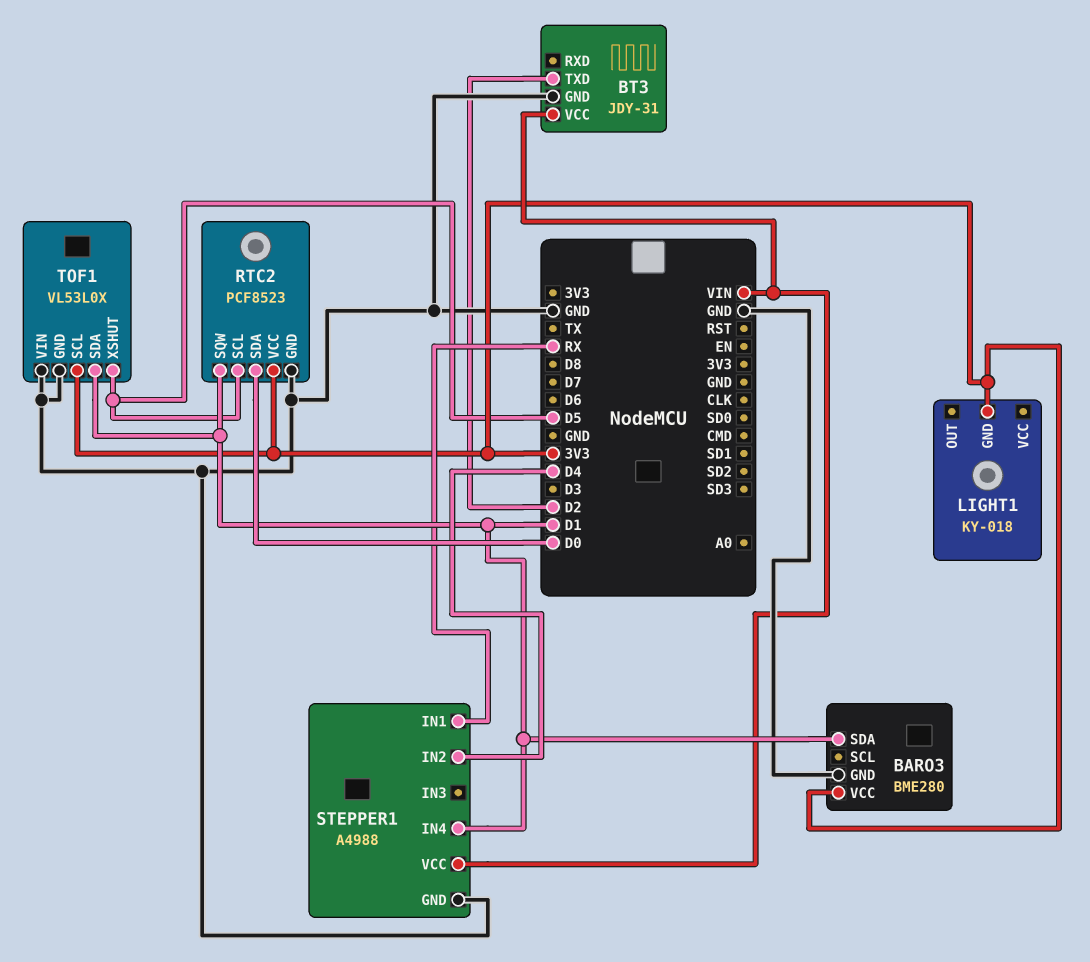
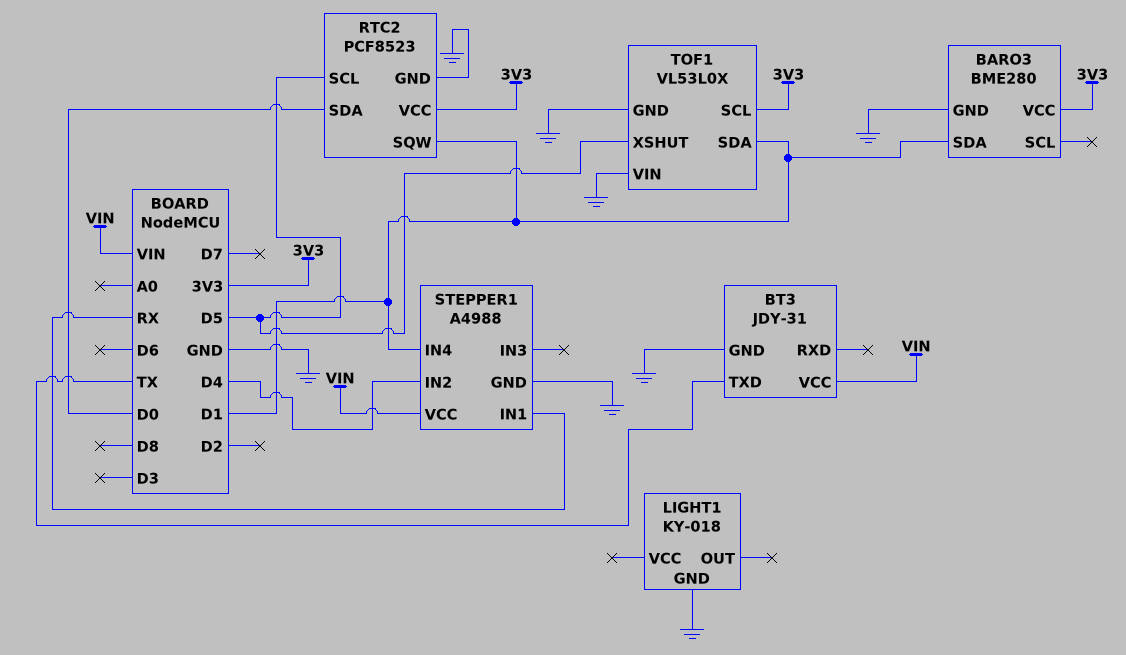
BT3 pin TXD: D2 -> TX
LIGHT1 pin GND: 3V3 -> GND

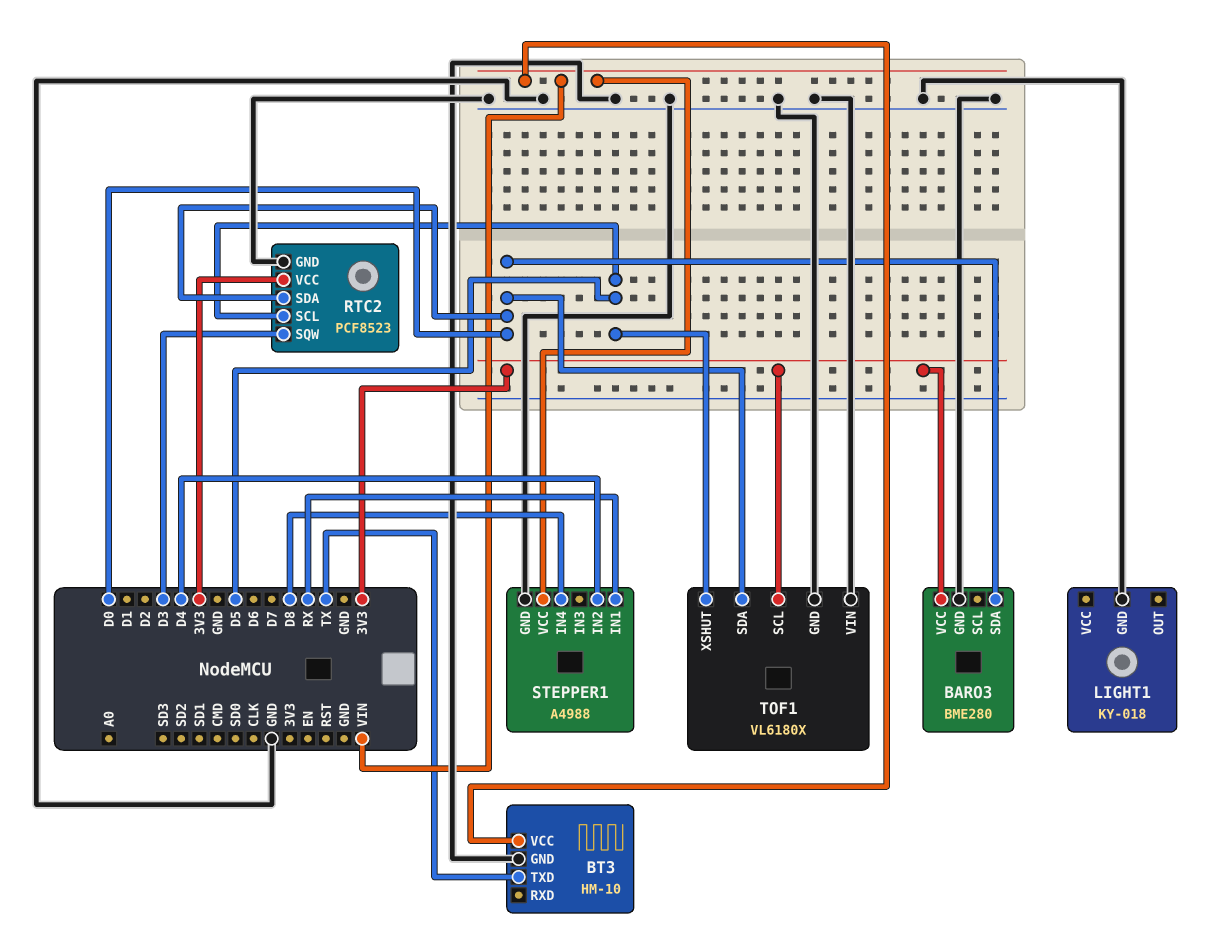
BARO3 pin SDA: D1 -> D0
BT3: JDY-31 -> HM-10
RTC2 pin SQW: D1 -> D3
STEPPER1 pin IN4: D1 -> D8
TOF1: VL53L0X -> VL6180X
TOF1 pin SDA: D1 -> D0

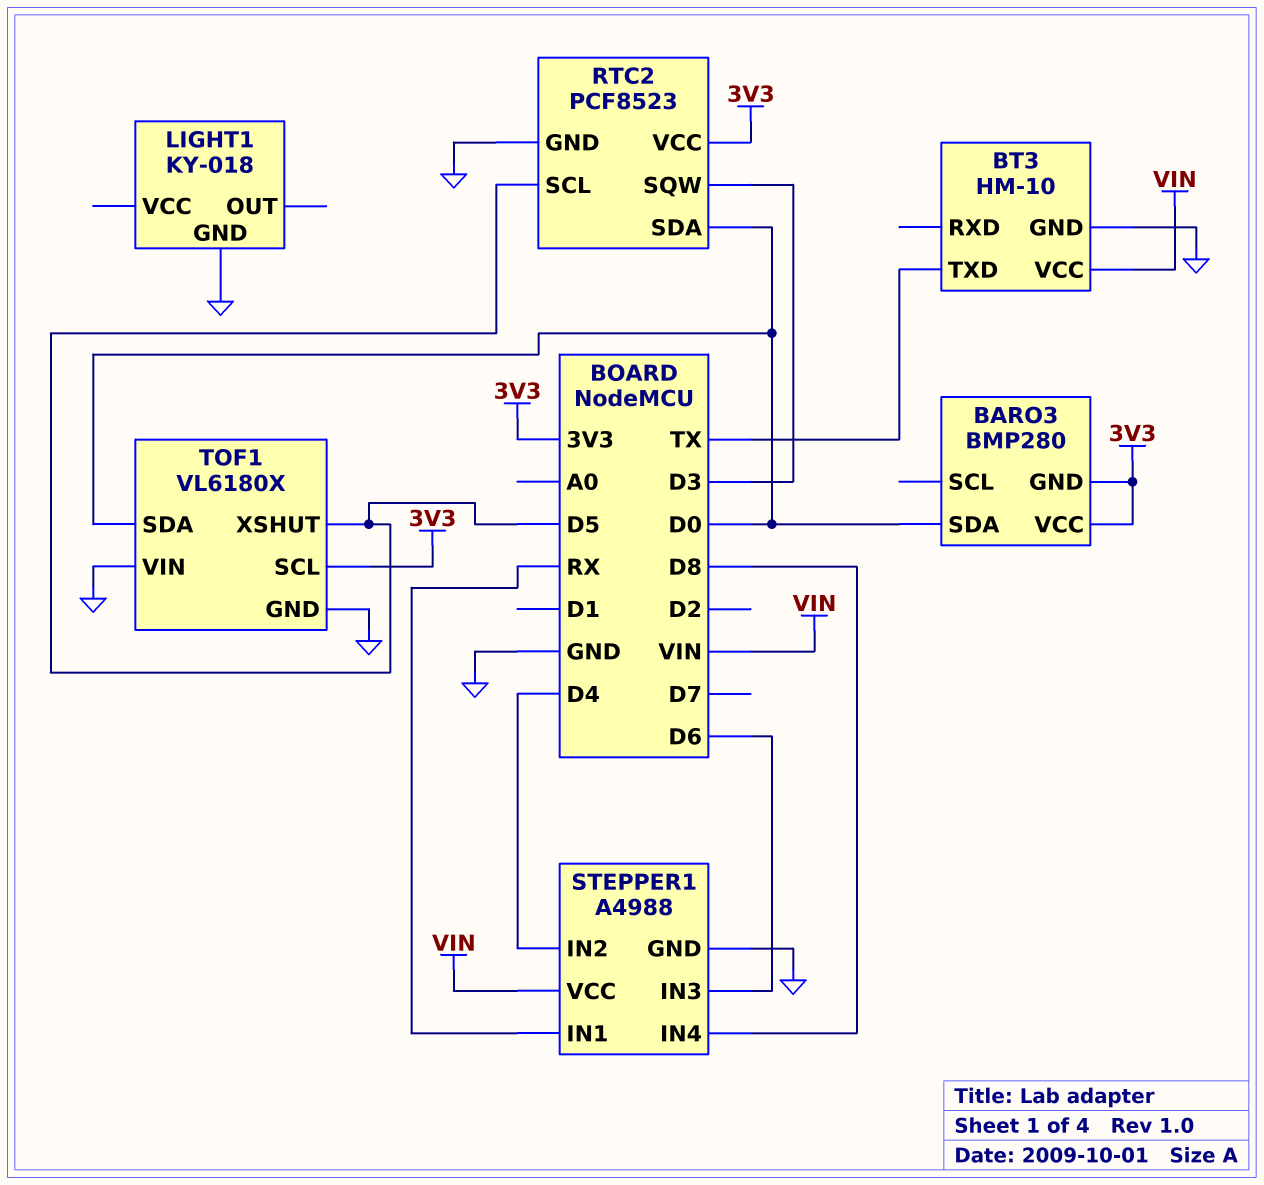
BARO3: BME280 -> BMP280
BARO3 pin GND: GND -> 3V3
STEPPER1 pin IN3: none -> D6

